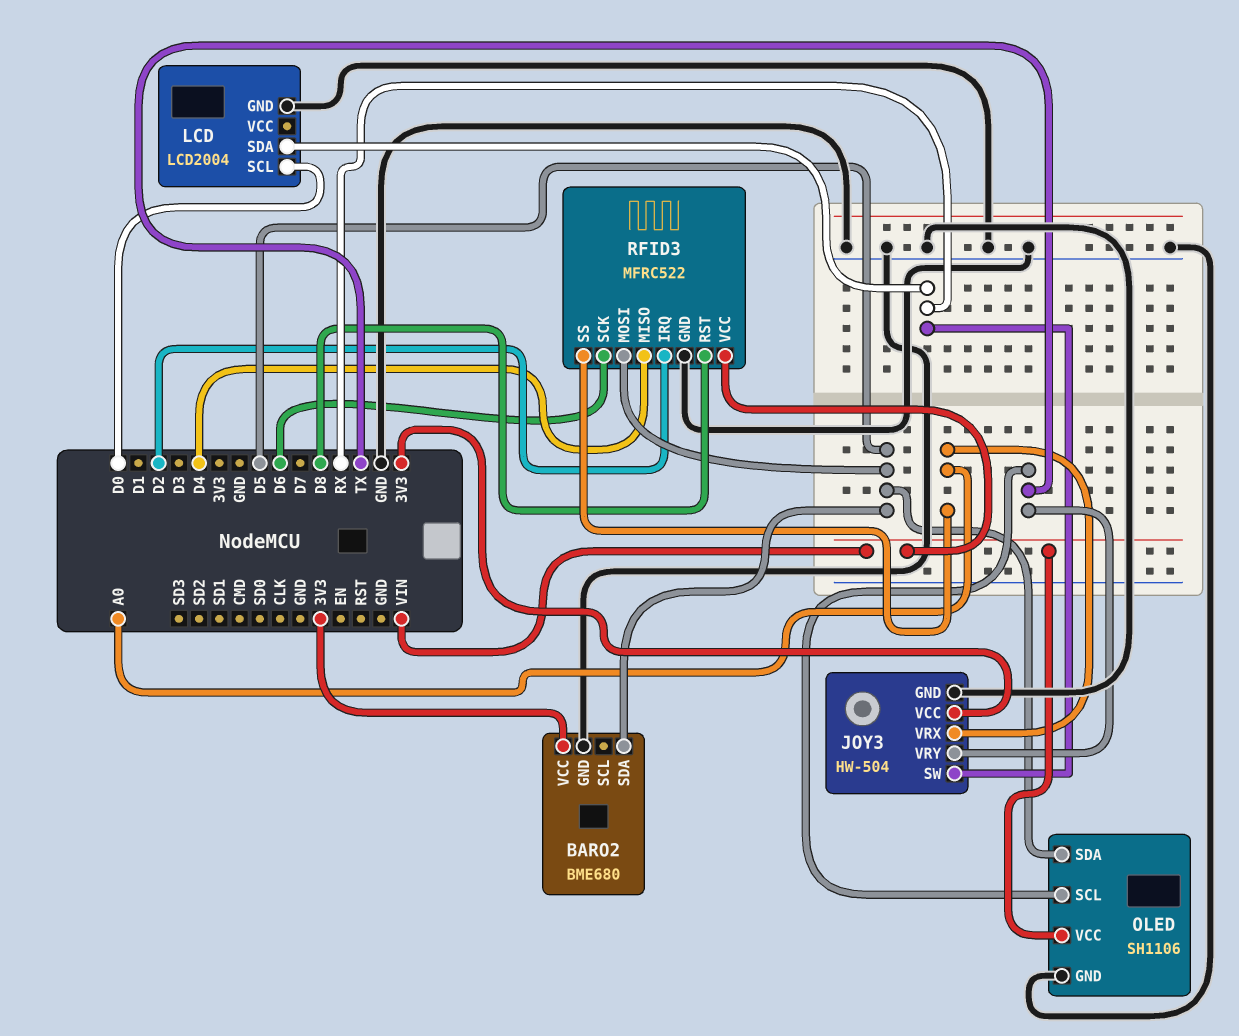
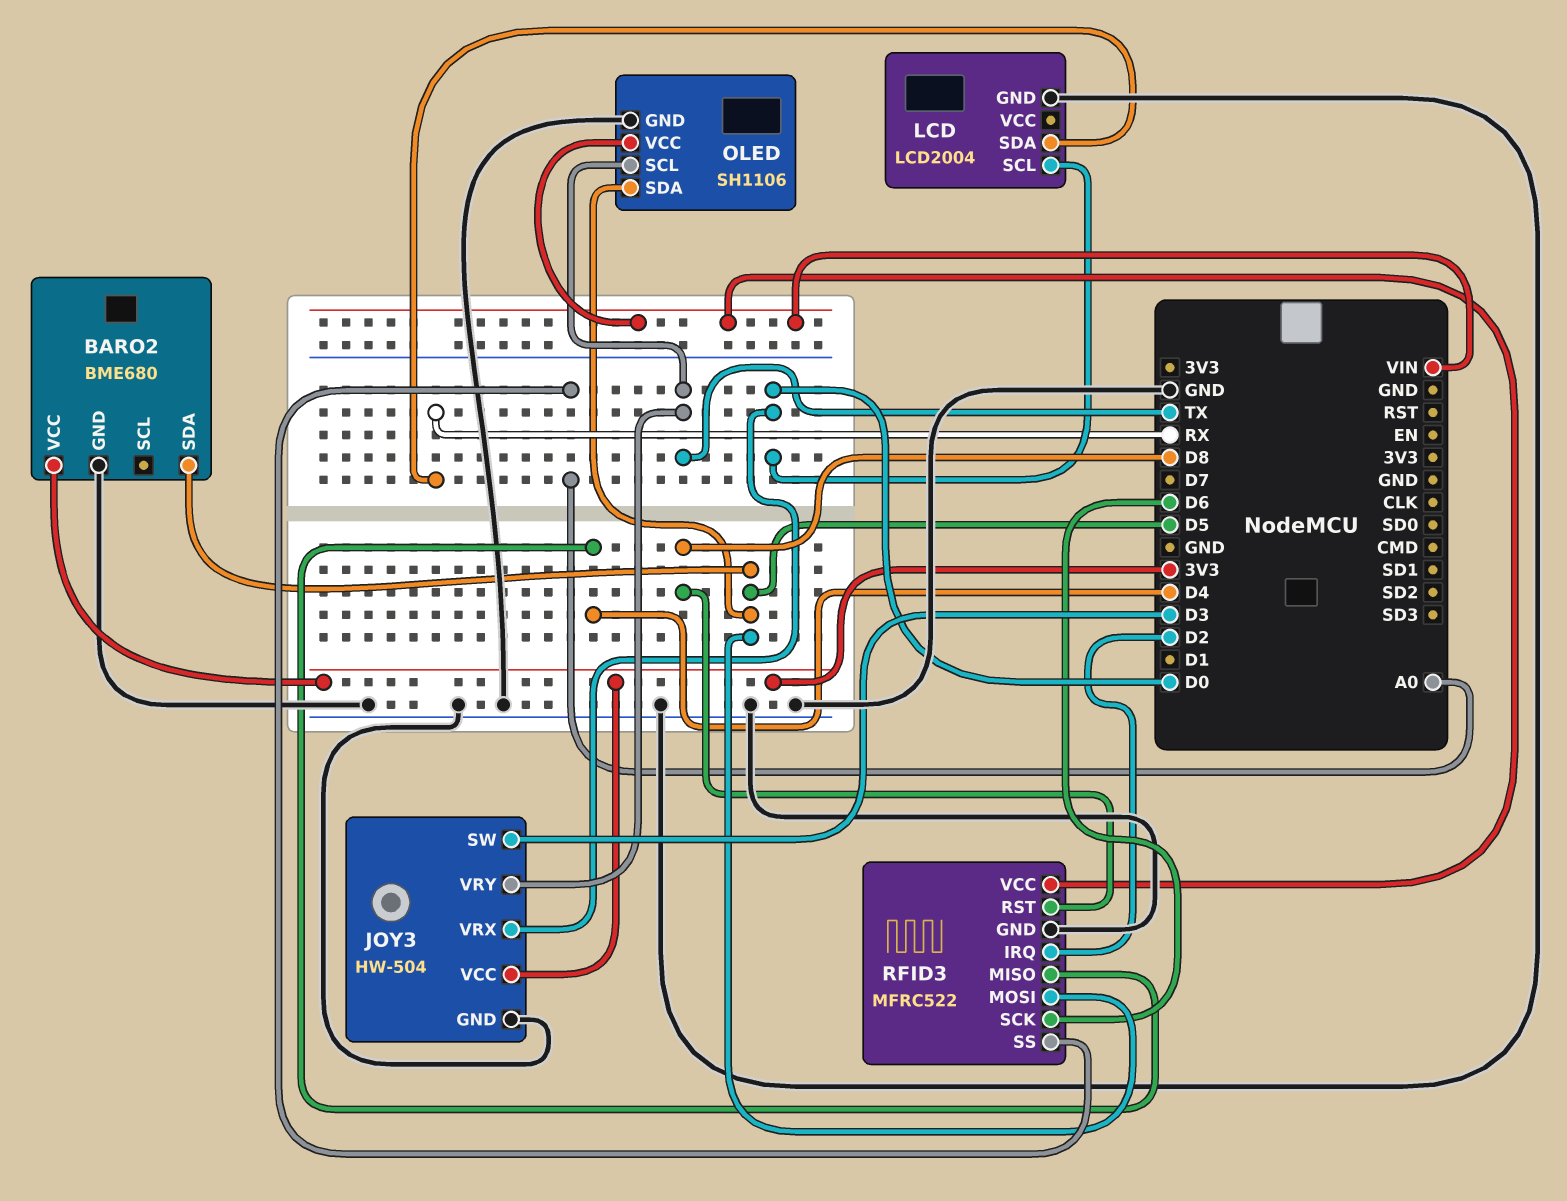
JOY3 pin SW: RX -> D3
JOY3 pin VRX: A0 -> D0

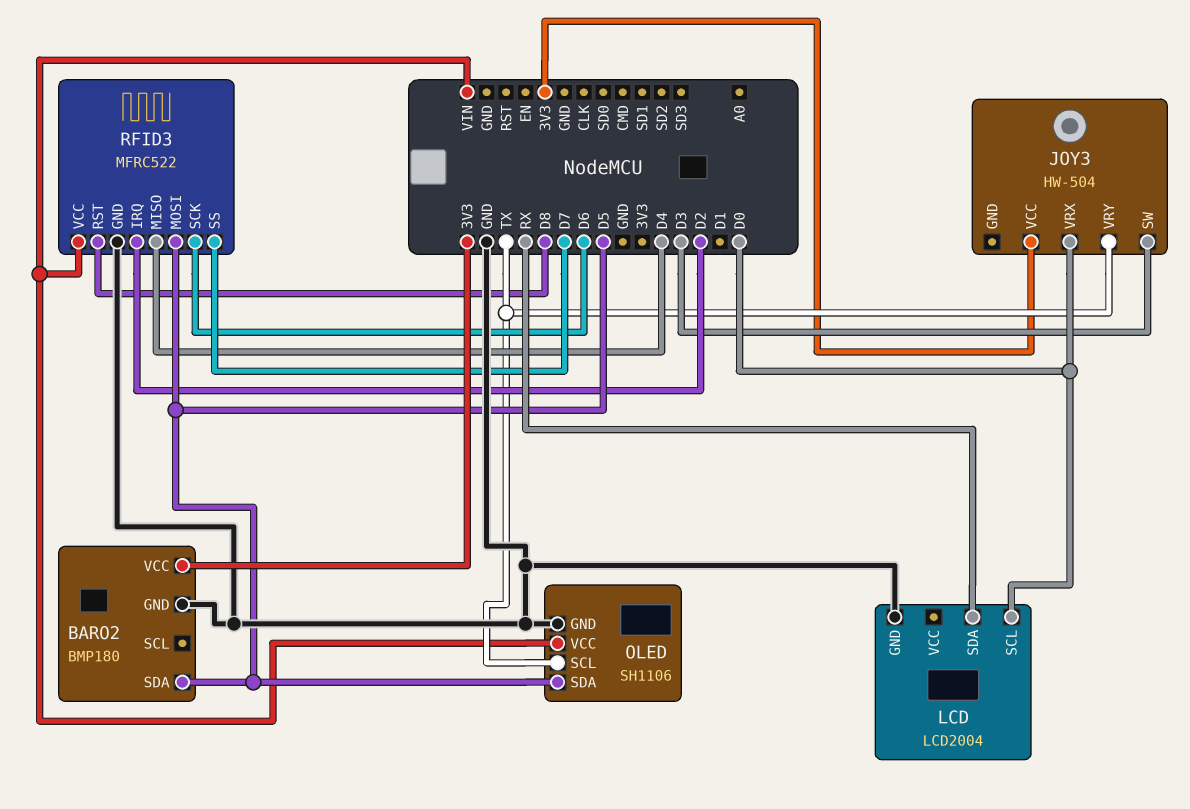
BARO2: BME680 -> BMP180
JOY3 pin GND: GND -> none
RFID3 pin SS: A0 -> D7

